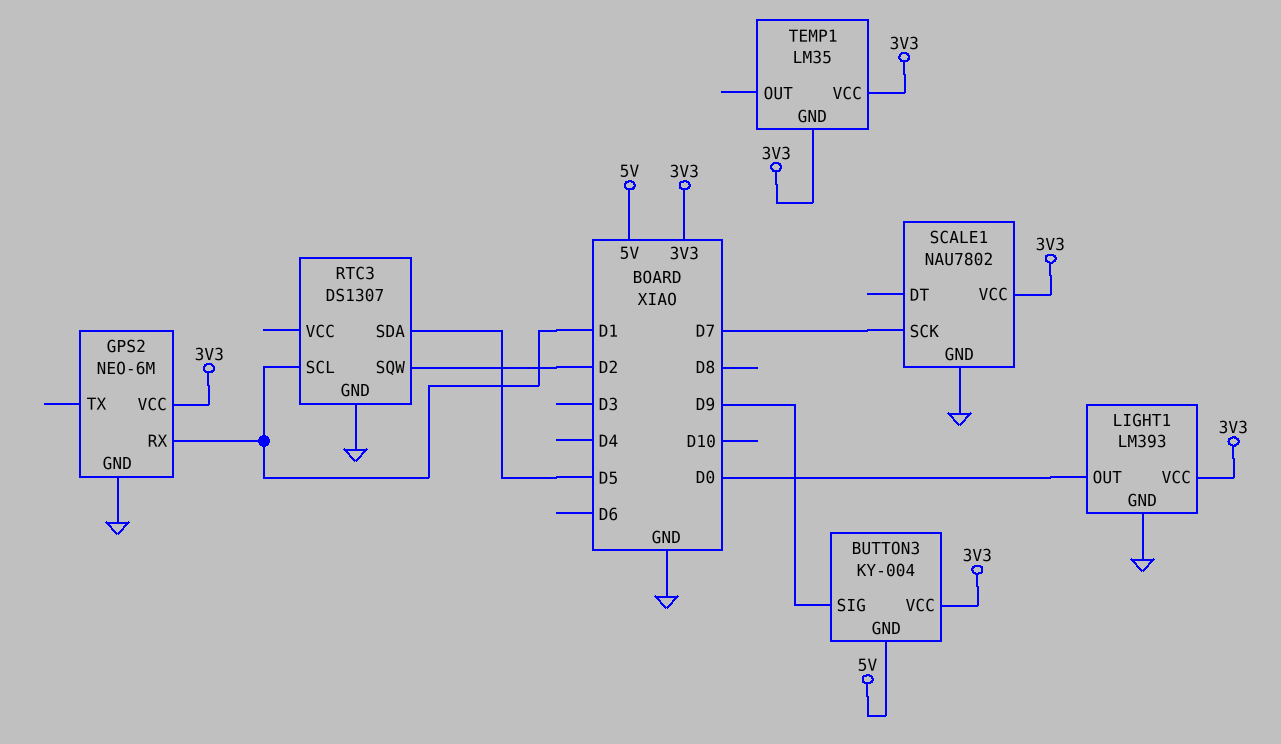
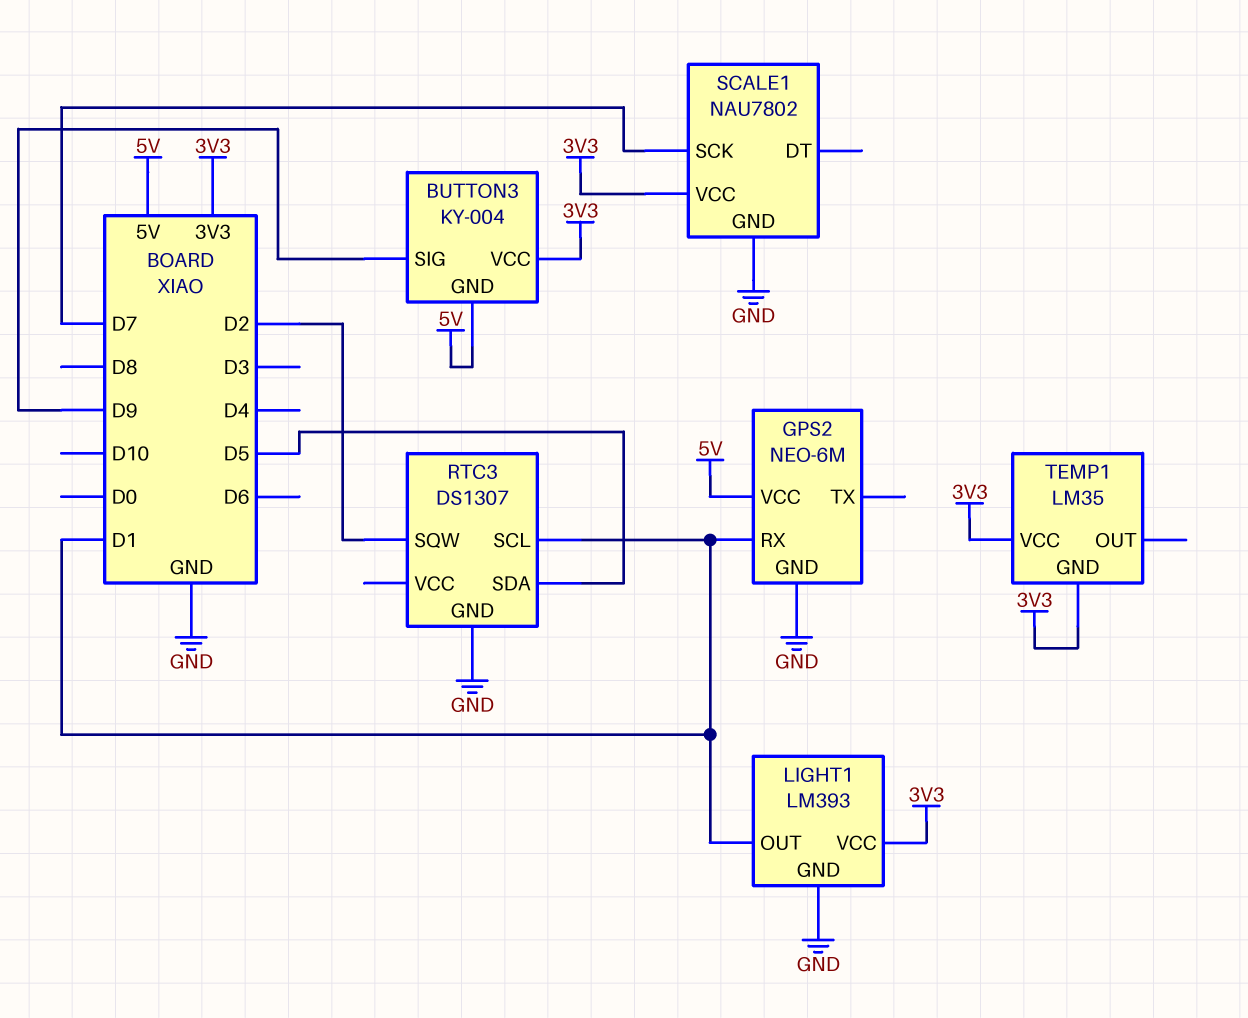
GPS2 pin VCC: 3V3 -> 5V
LIGHT1 pin OUT: D0 -> D1

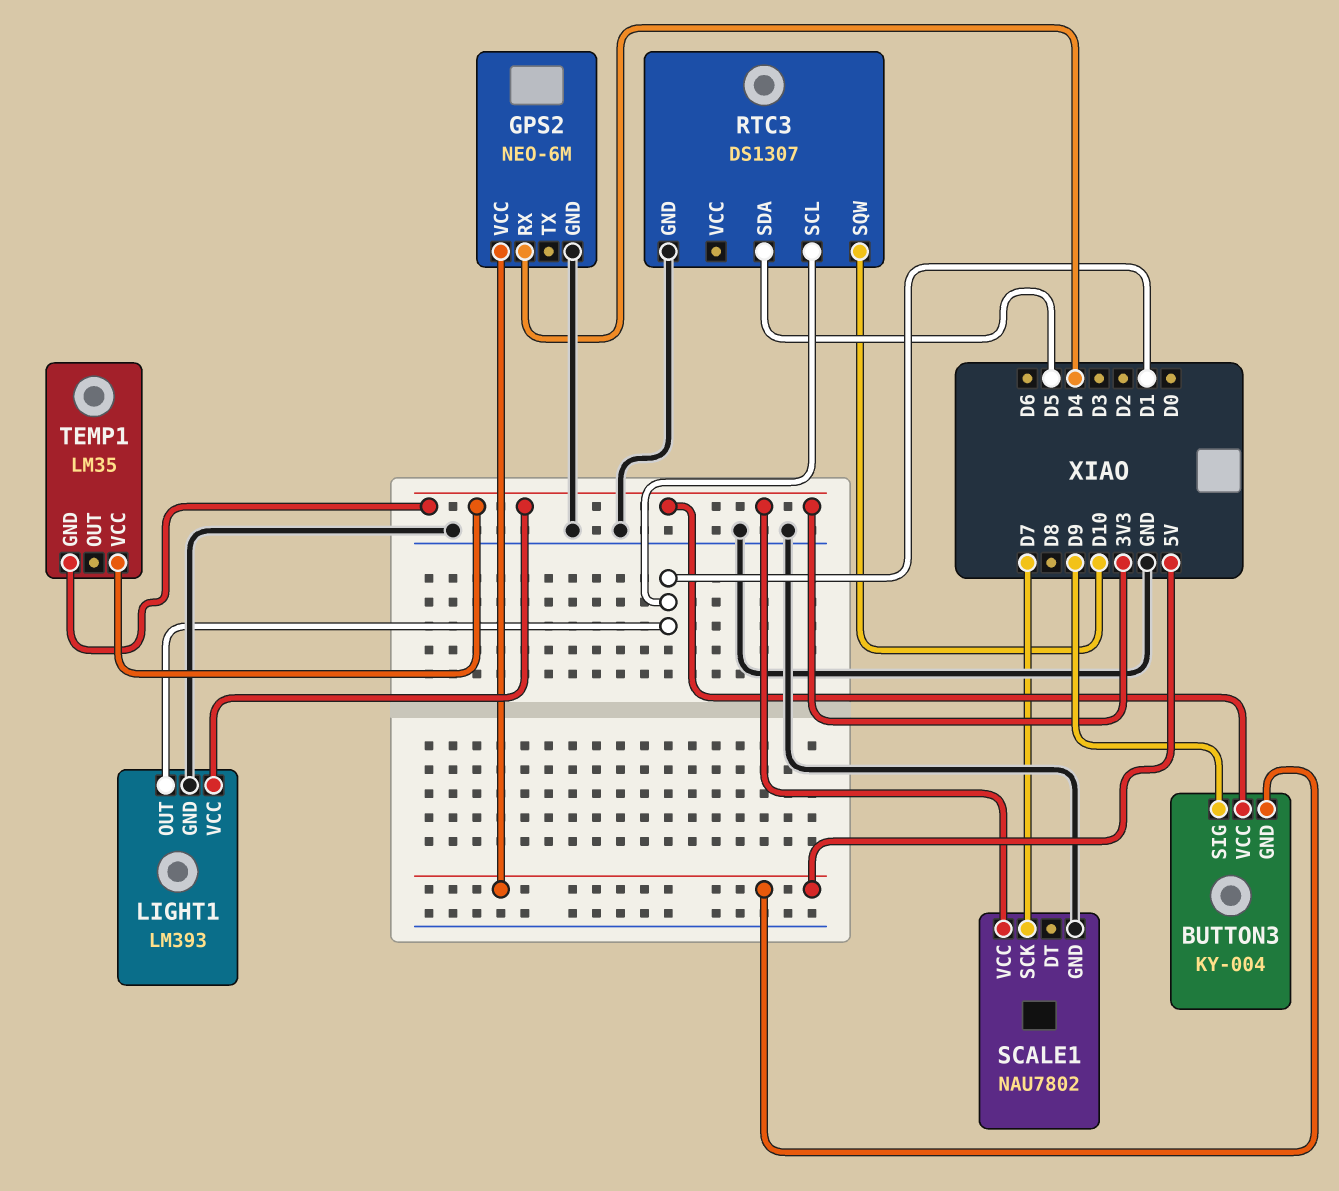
GPS2 pin RX: D1 -> D4
RTC3 pin SQW: D2 -> D10

